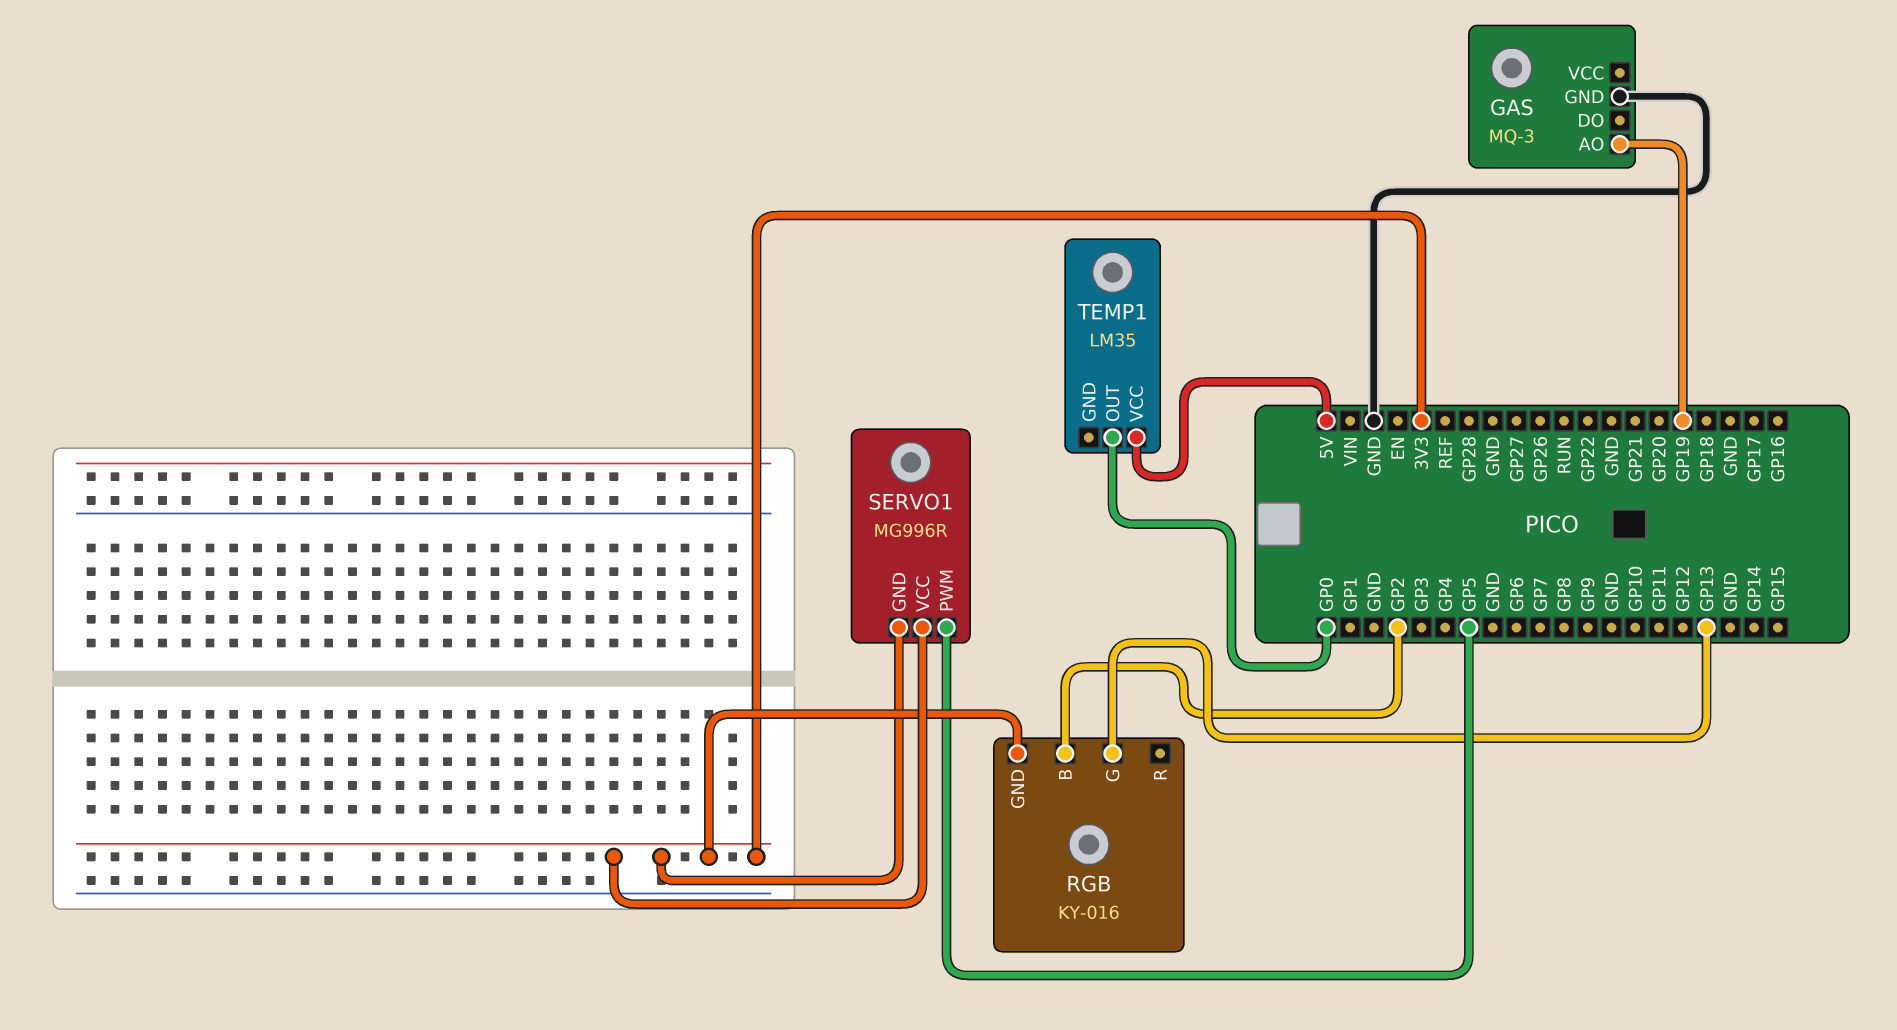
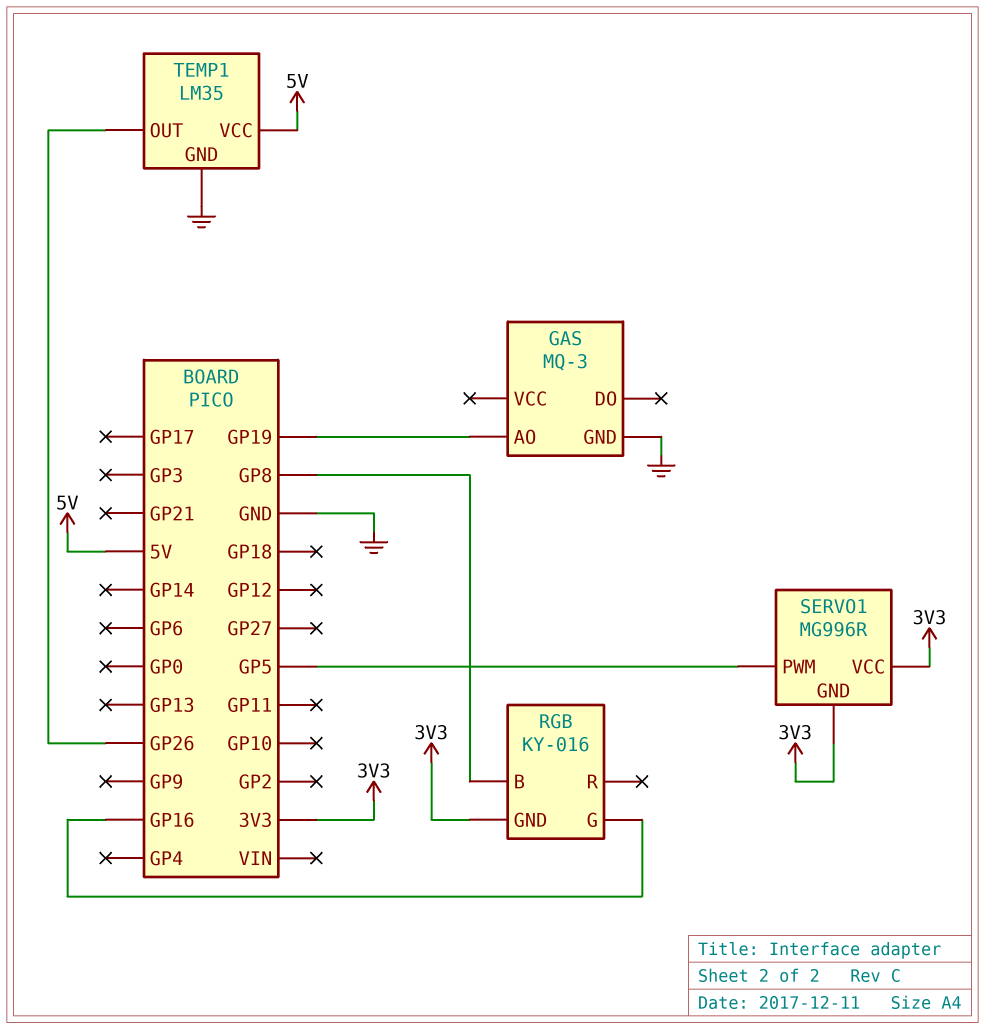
RGB pin B: GP2 -> GP8
RGB pin G: GP13 -> GP16
TEMP1 pin GND: none -> GND
TEMP1 pin OUT: GP0 -> GP26

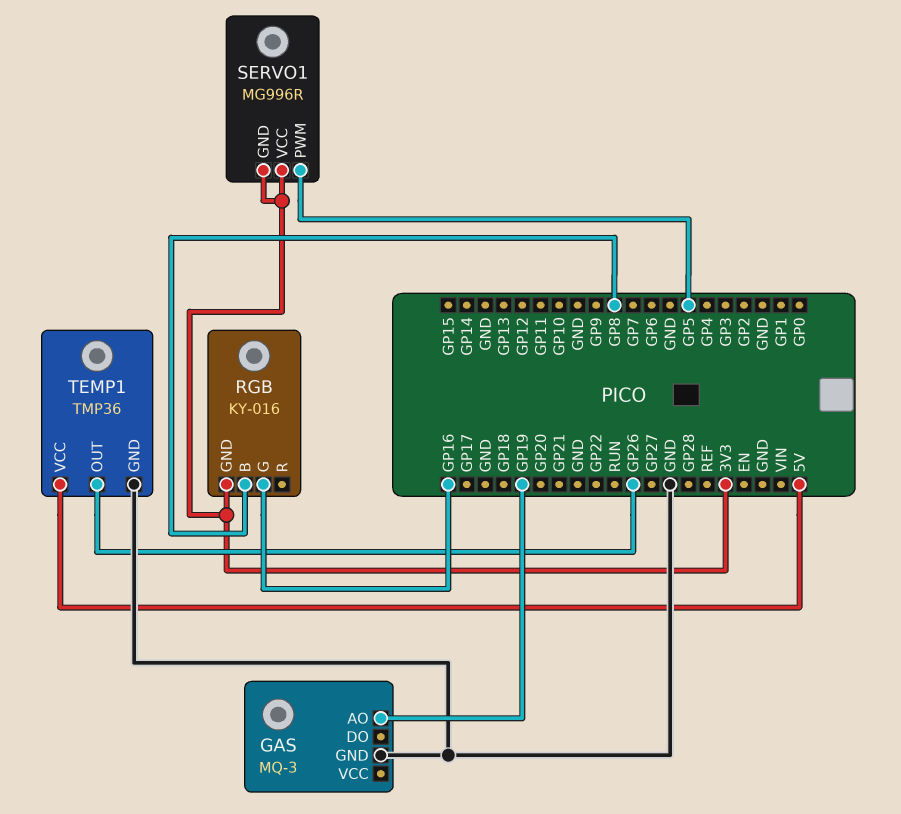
TEMP1: LM35 -> TMP36

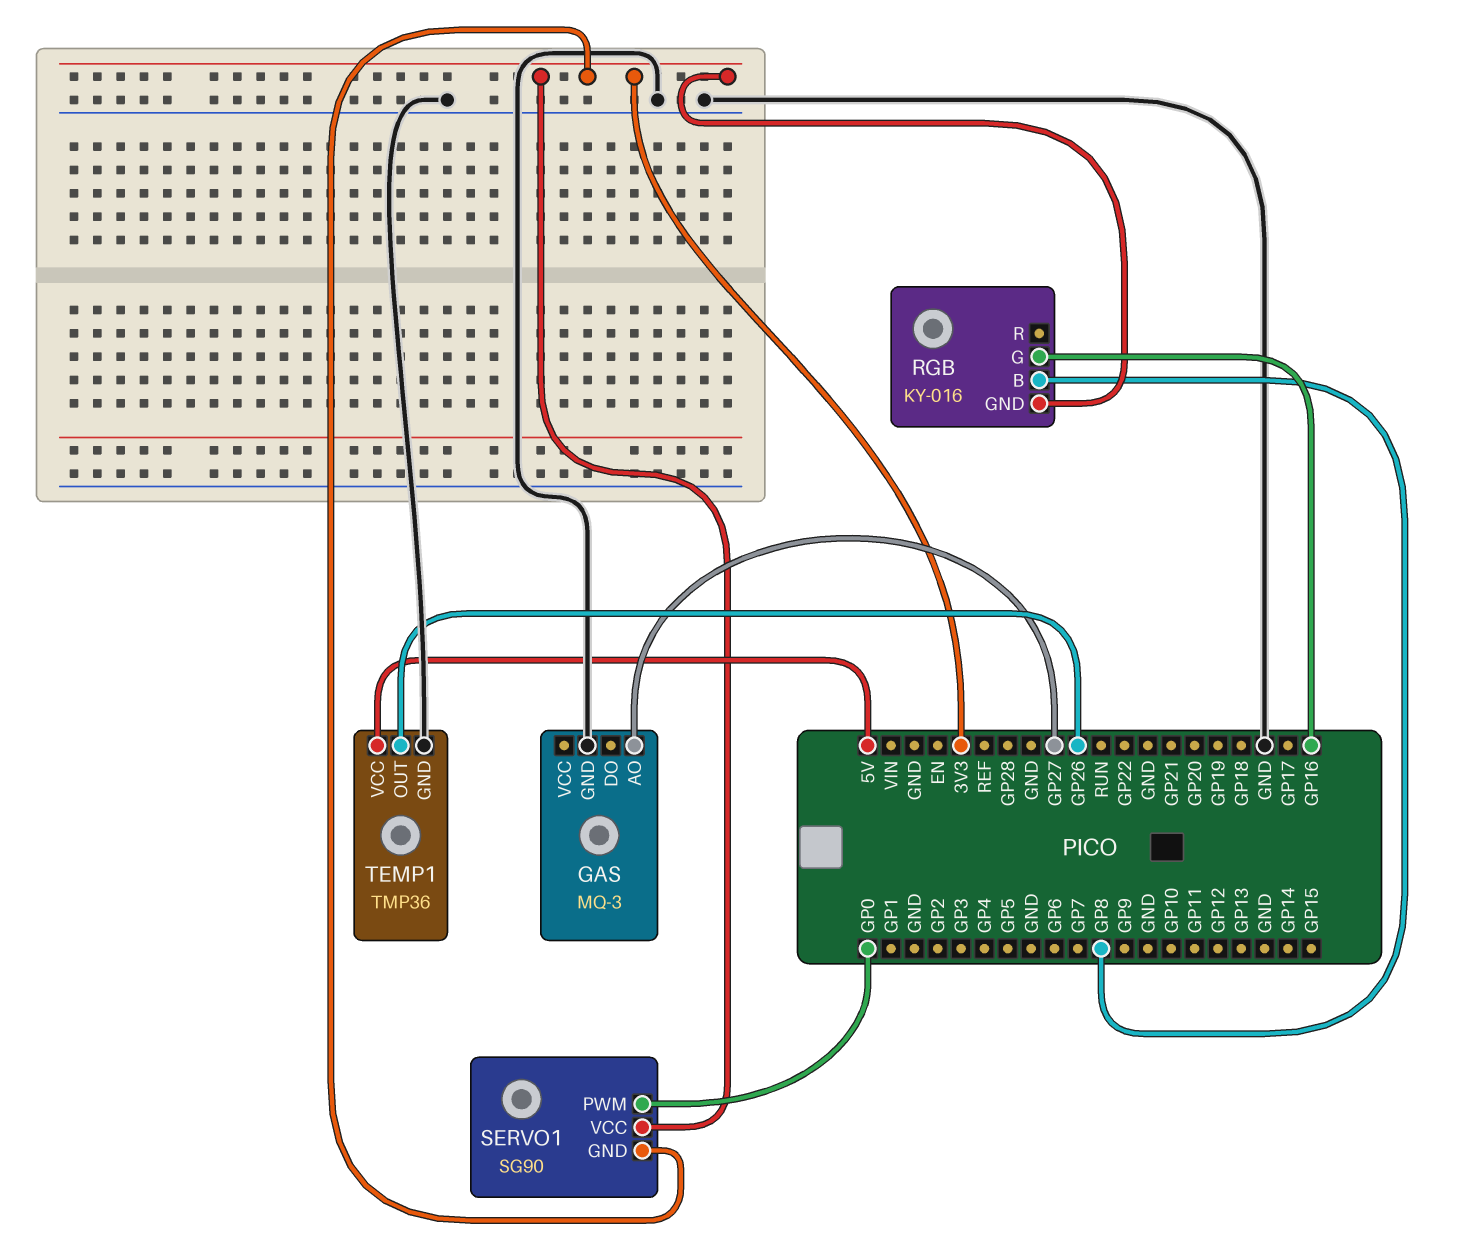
GAS pin AO: GP19 -> GP27
SERVO1: MG996R -> SG90
SERVO1 pin PWM: GP5 -> GP0

